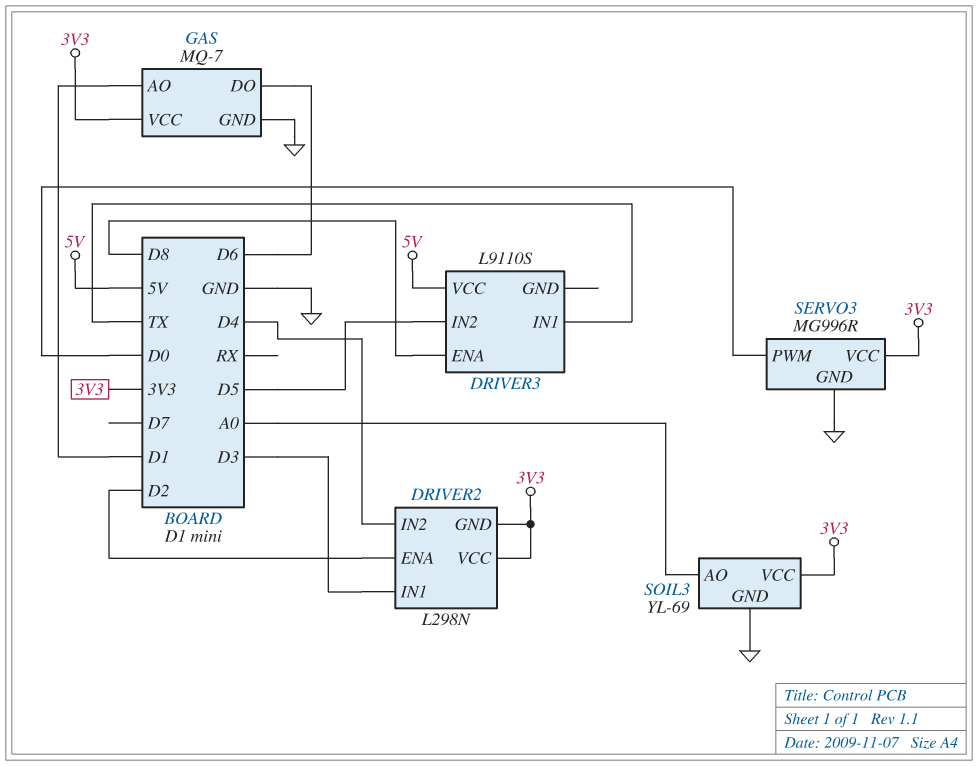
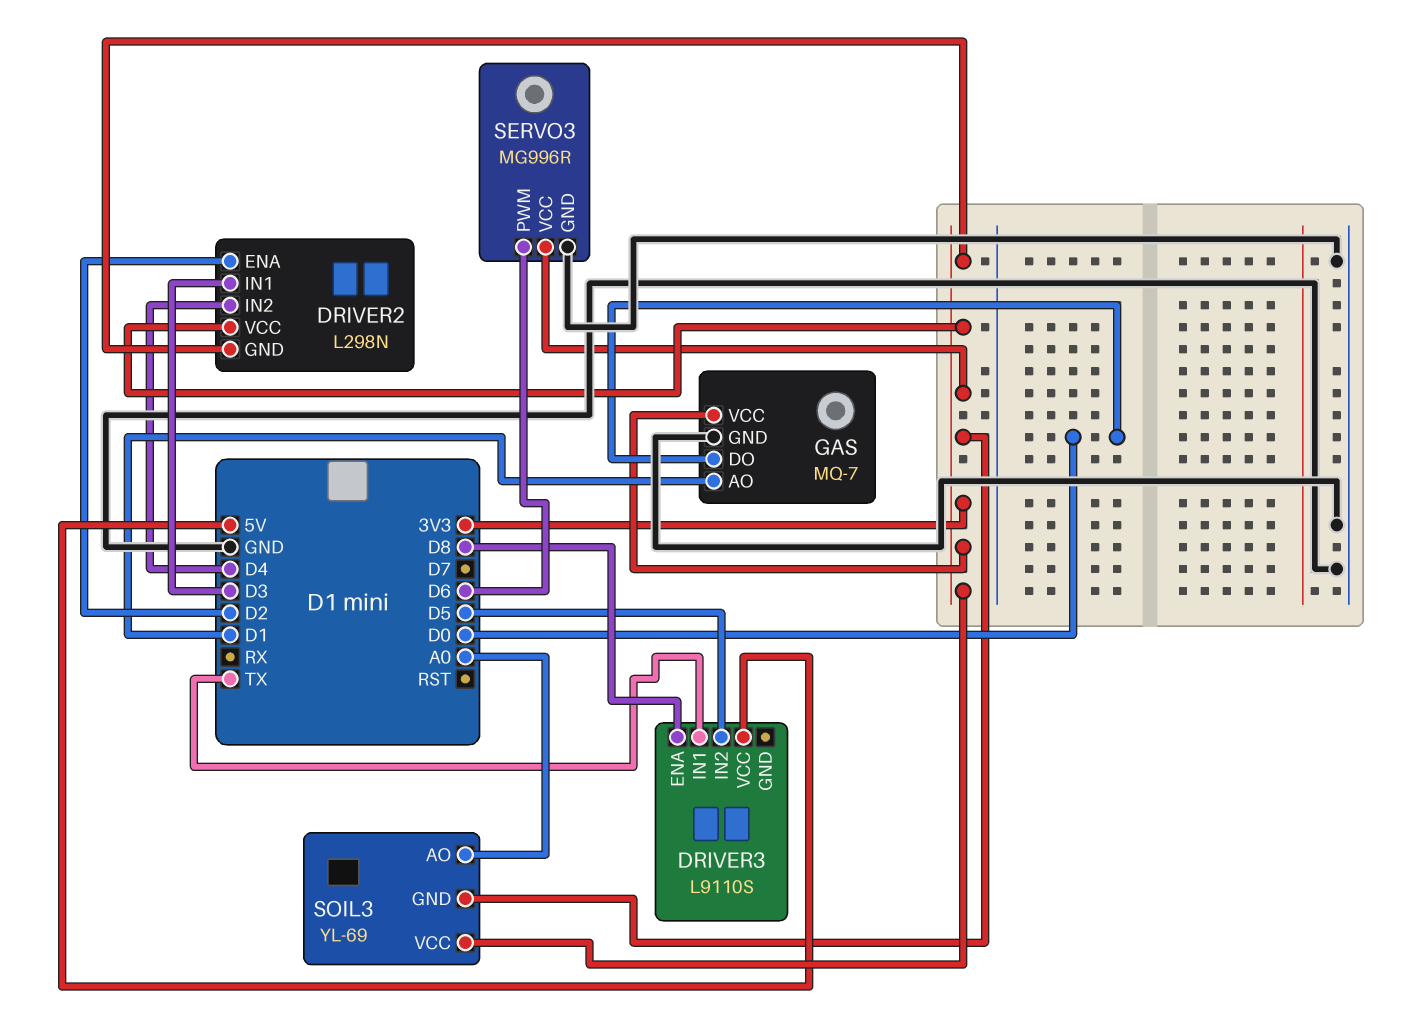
GAS pin DO: D6 -> D0
SERVO3 pin PWM: D0 -> D6
SOIL3 pin GND: GND -> 3V3

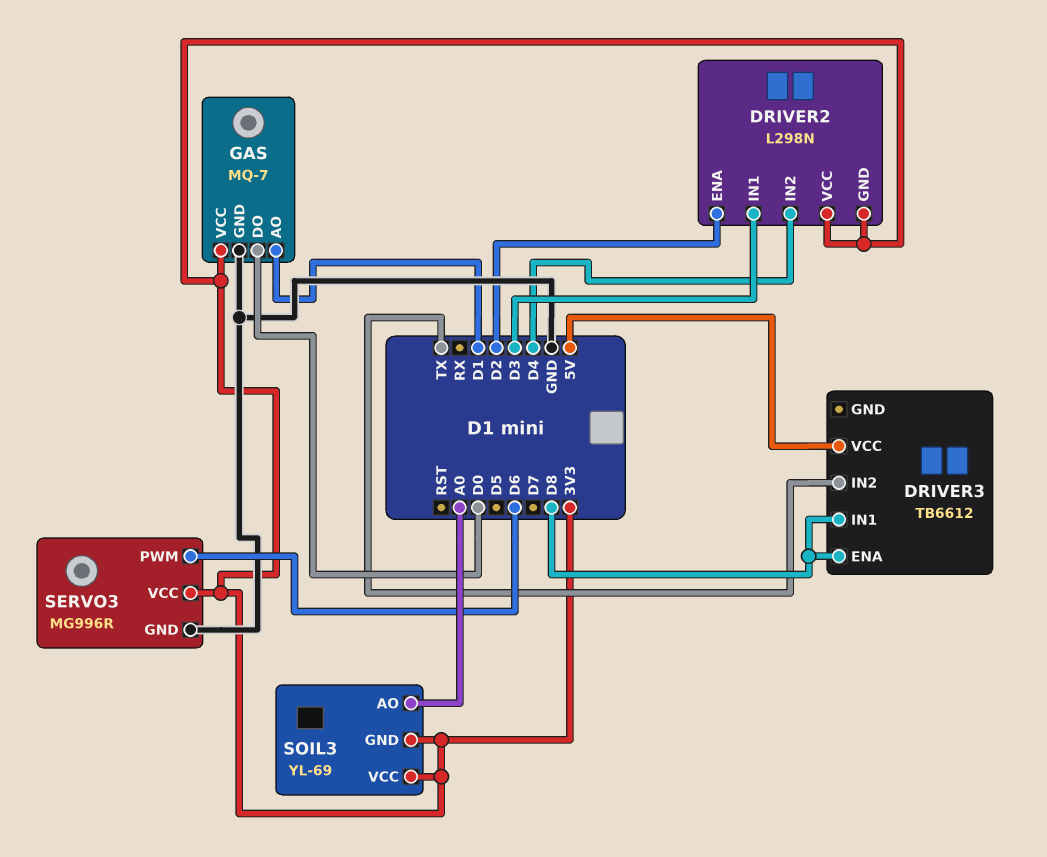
DRIVER3: L9110S -> TB6612
DRIVER3 pin IN1: TX -> D8
DRIVER3 pin IN2: D5 -> TX

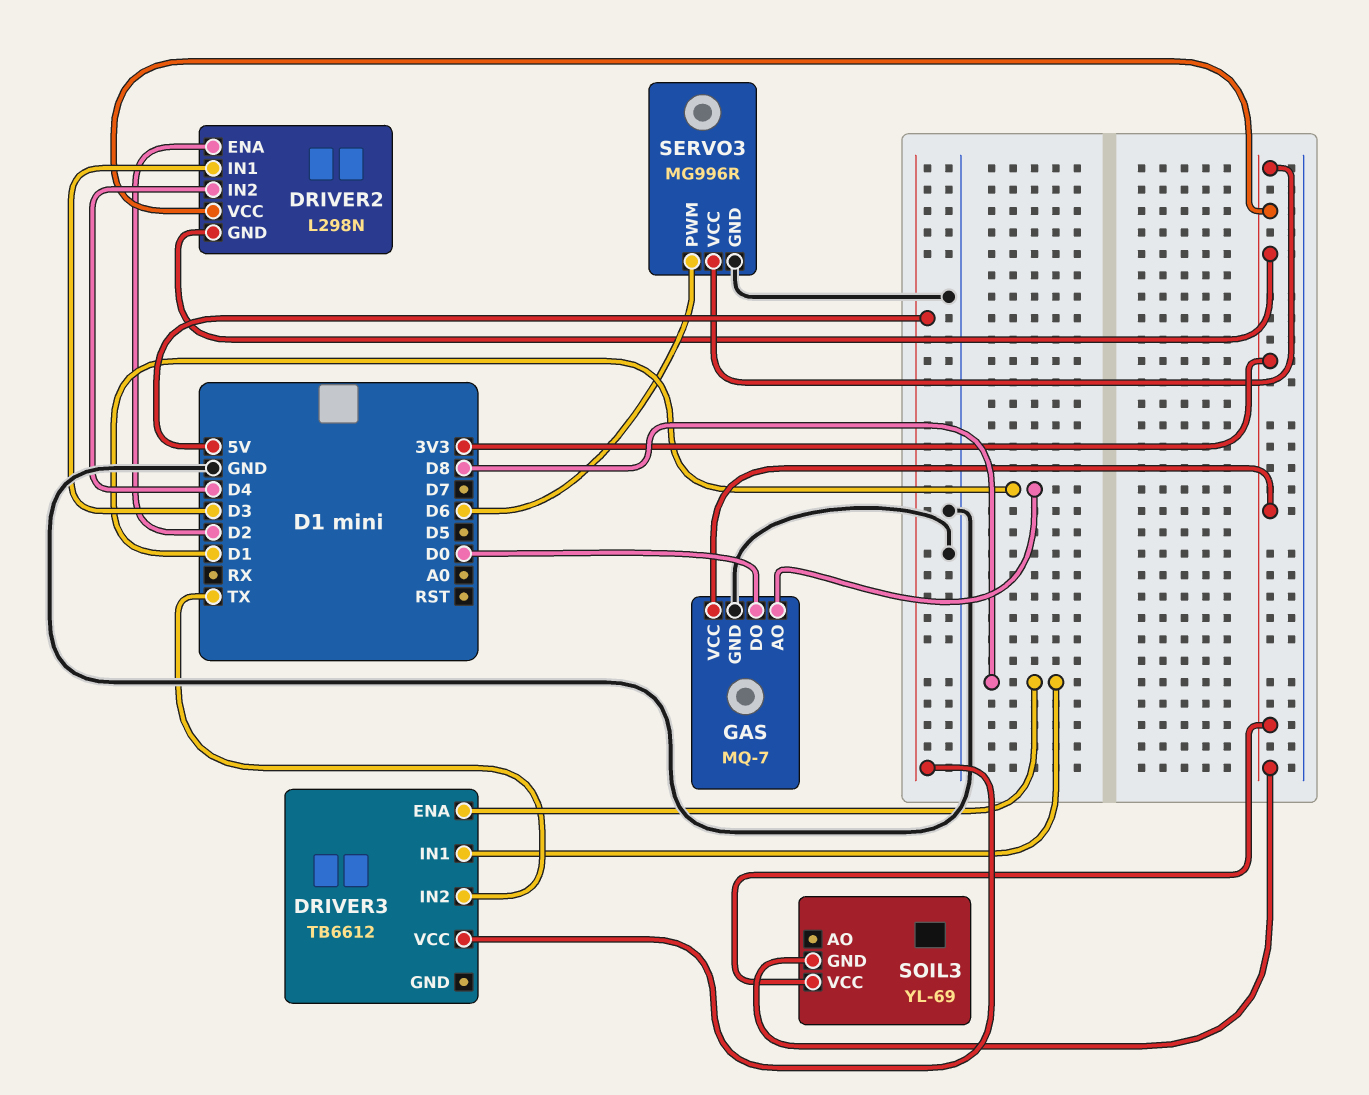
SOIL3 pin AO: A0 -> none

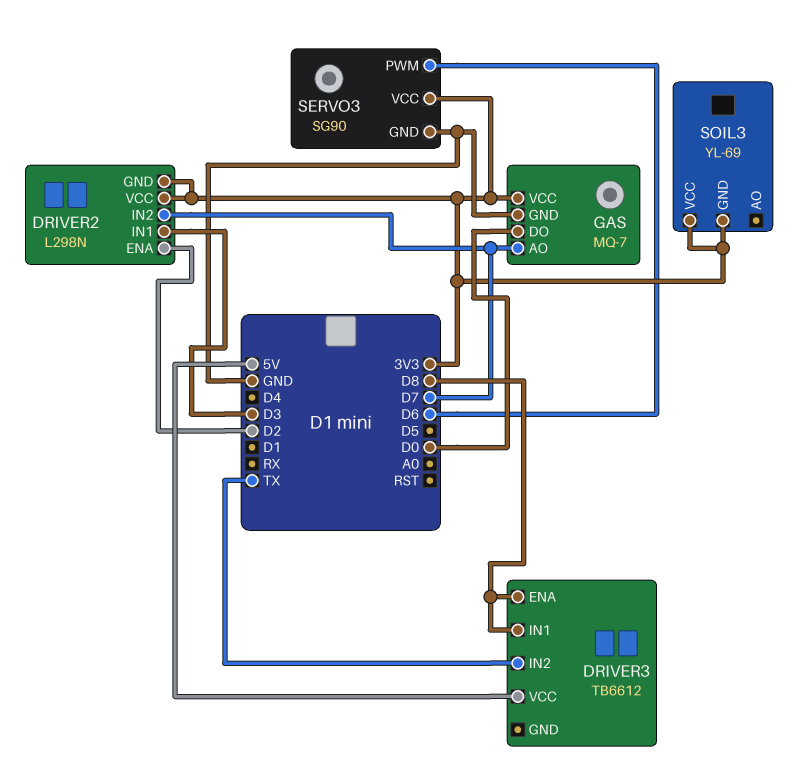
DRIVER2 pin IN2: D4 -> D7
GAS pin AO: D1 -> D7
SERVO3: MG996R -> SG90

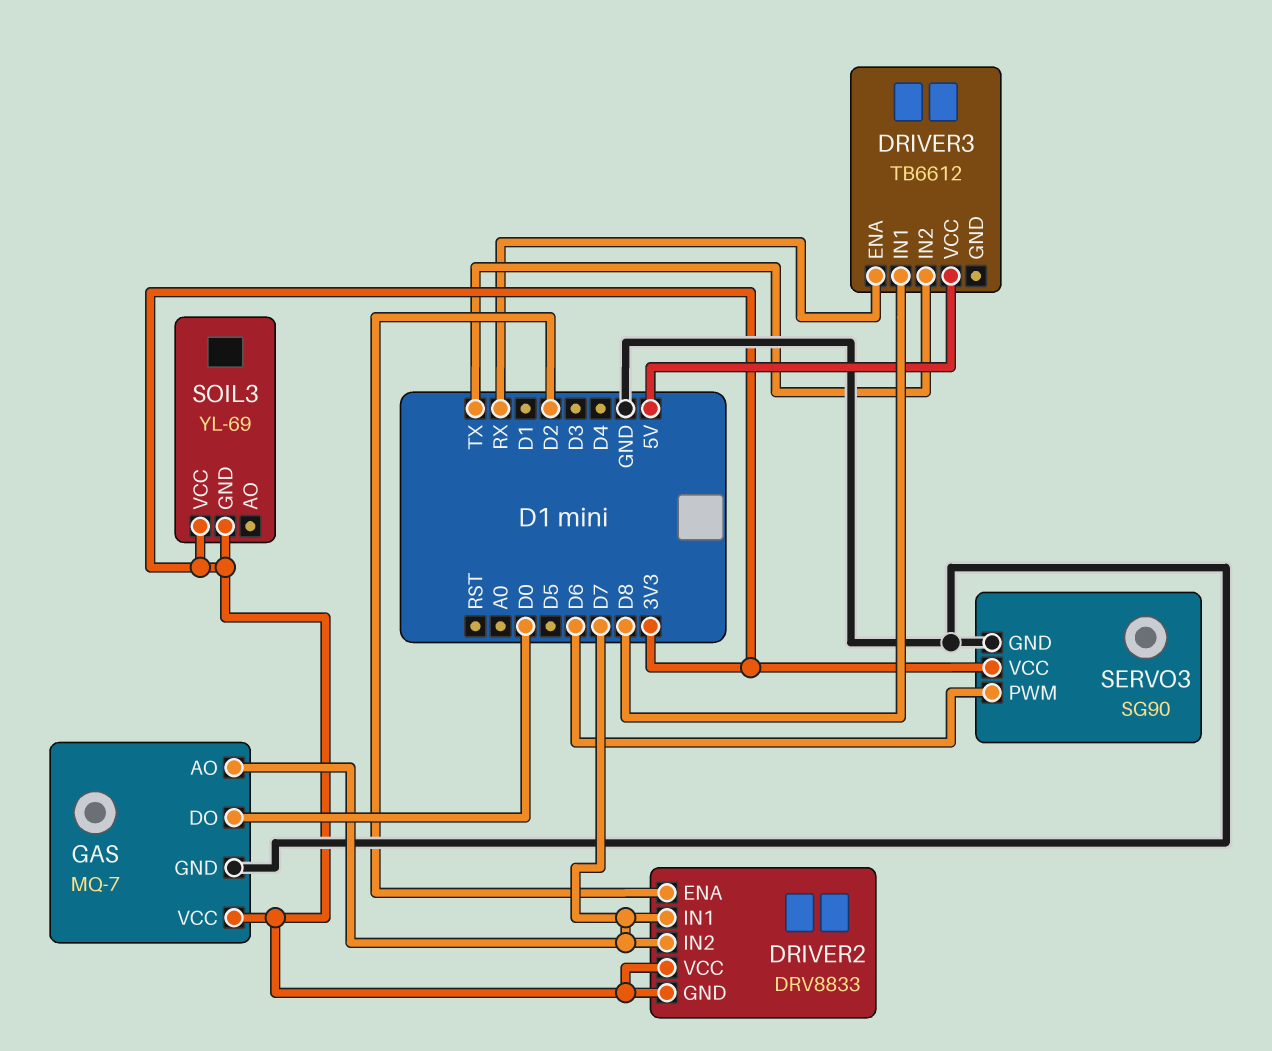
DRIVER2: L298N -> DRV8833
DRIVER2 pin IN1: D3 -> D7
DRIVER3 pin ENA: D8 -> RX

